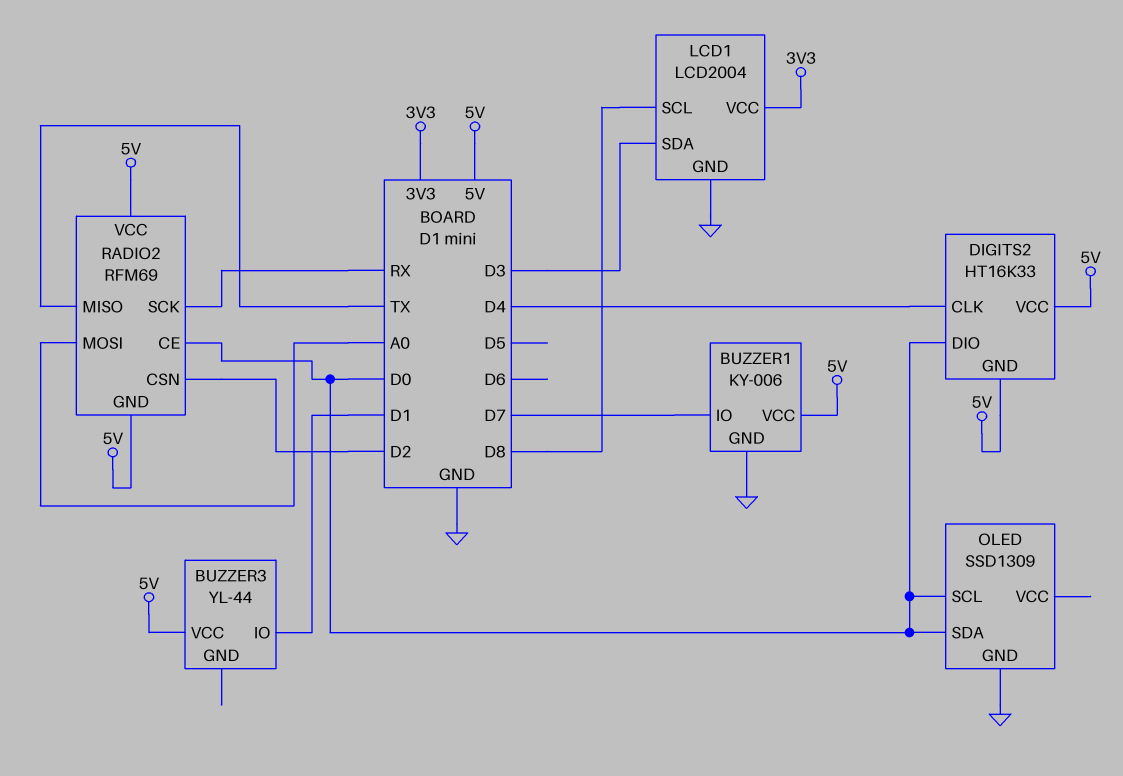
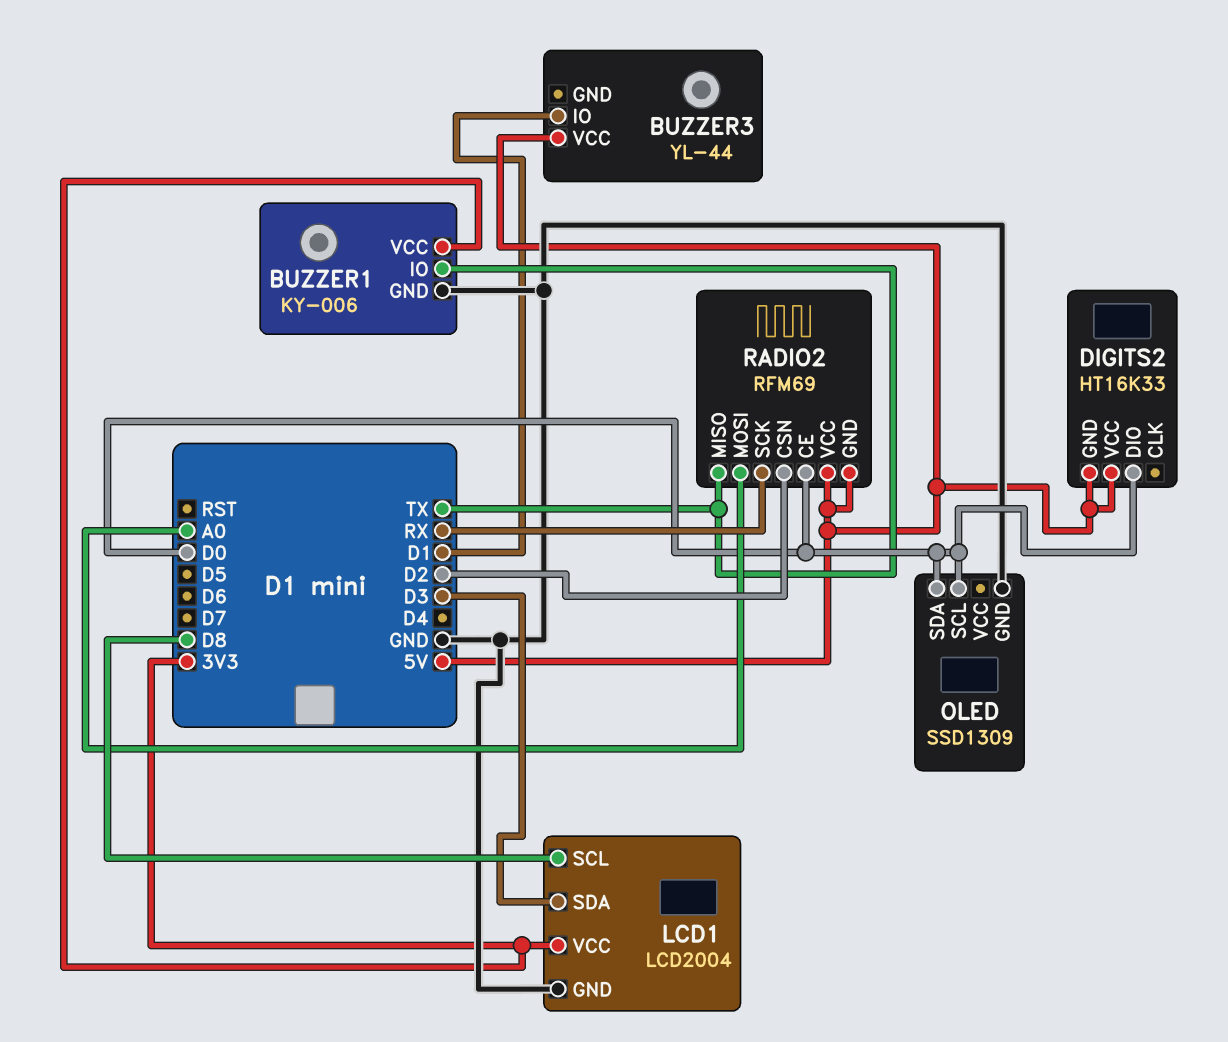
BUZZER1 pin IO: D7 -> TX
BUZZER1 pin VCC: 5V -> 3V3
DIGITS2 pin CLK: D4 -> none

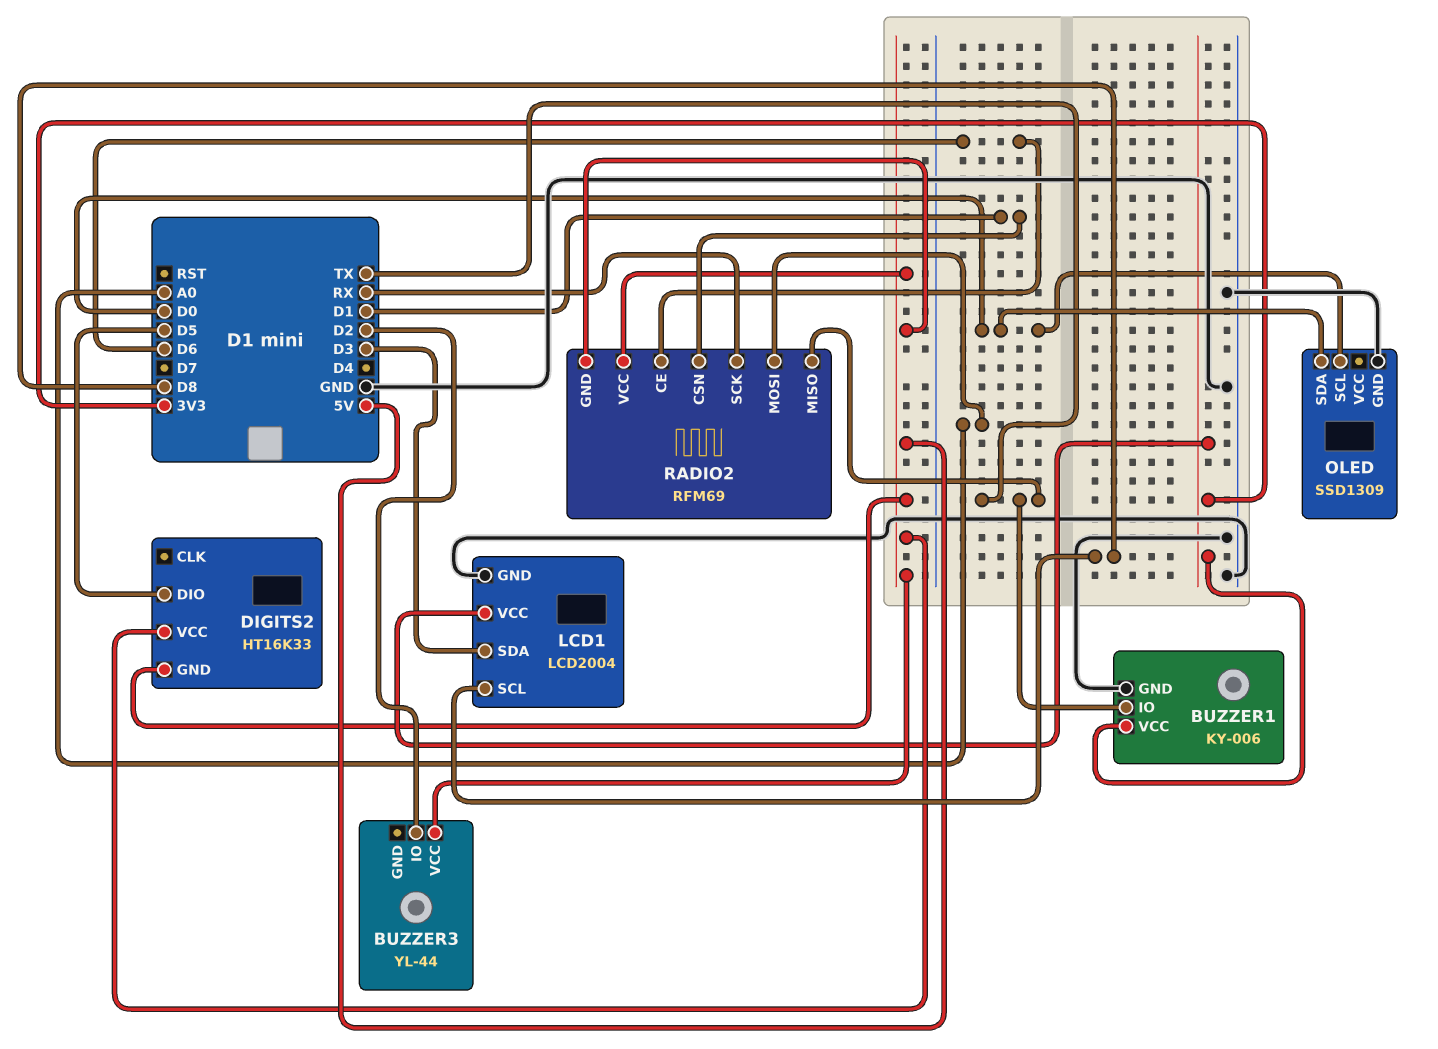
BUZZER3 pin IO: D1 -> D2
DIGITS2 pin DIO: D0 -> D5
RADIO2 pin CE: D0 -> D6
RADIO2 pin CSN: D2 -> D1

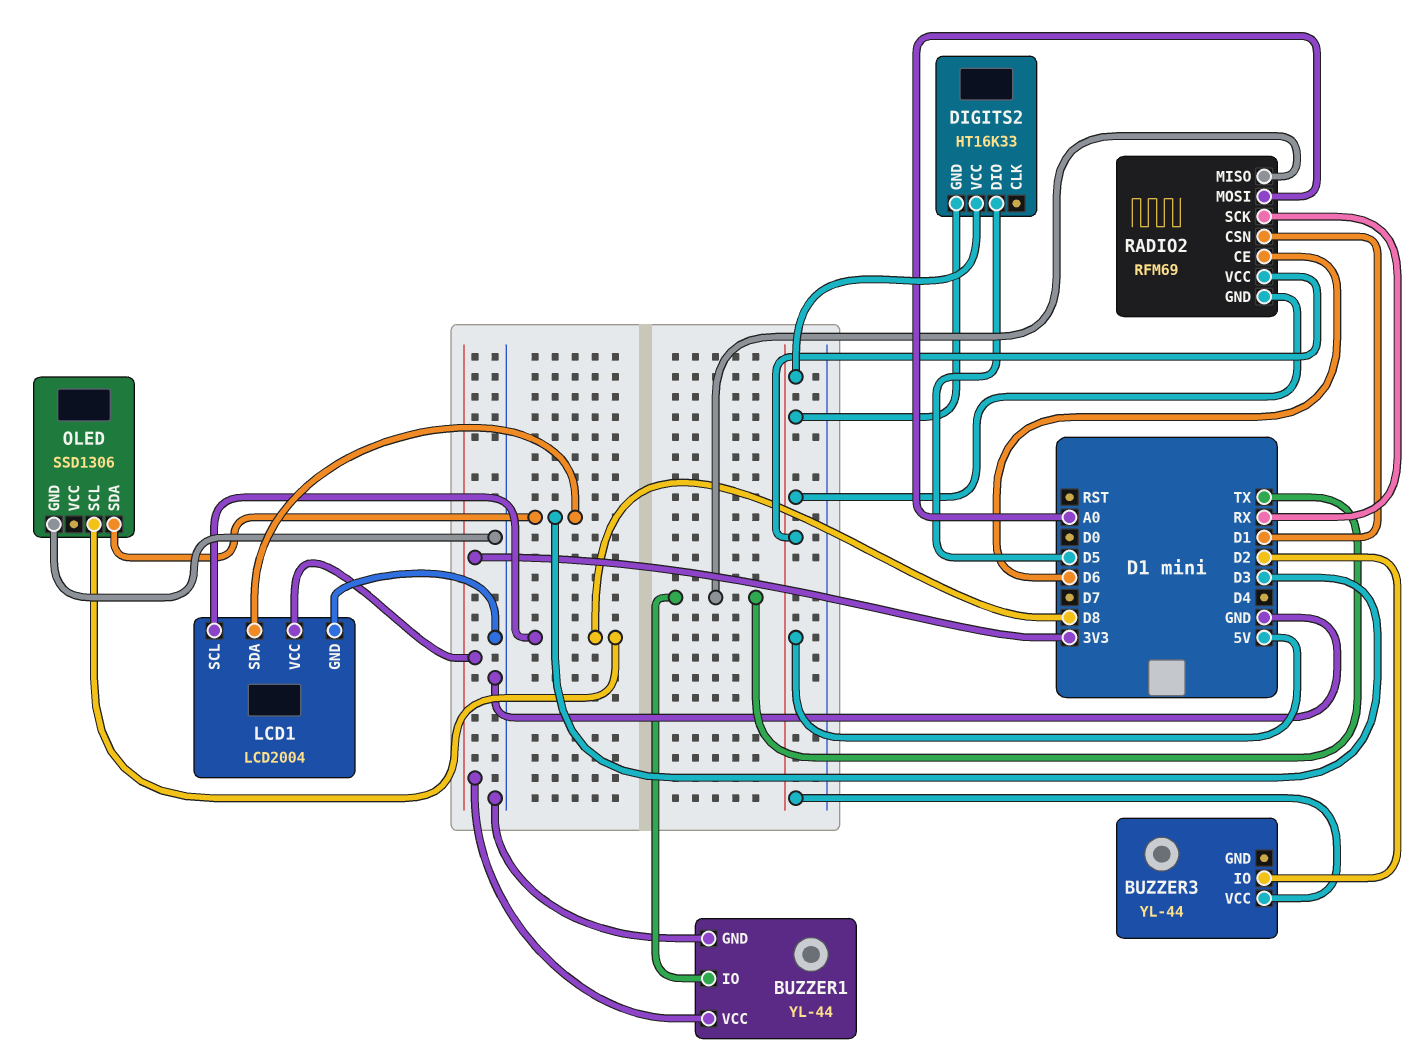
BUZZER1: KY-006 -> YL-44
OLED: SSD1309 -> SSD1306
OLED pin SCL: D0 -> D8
OLED pin SDA: D0 -> D3

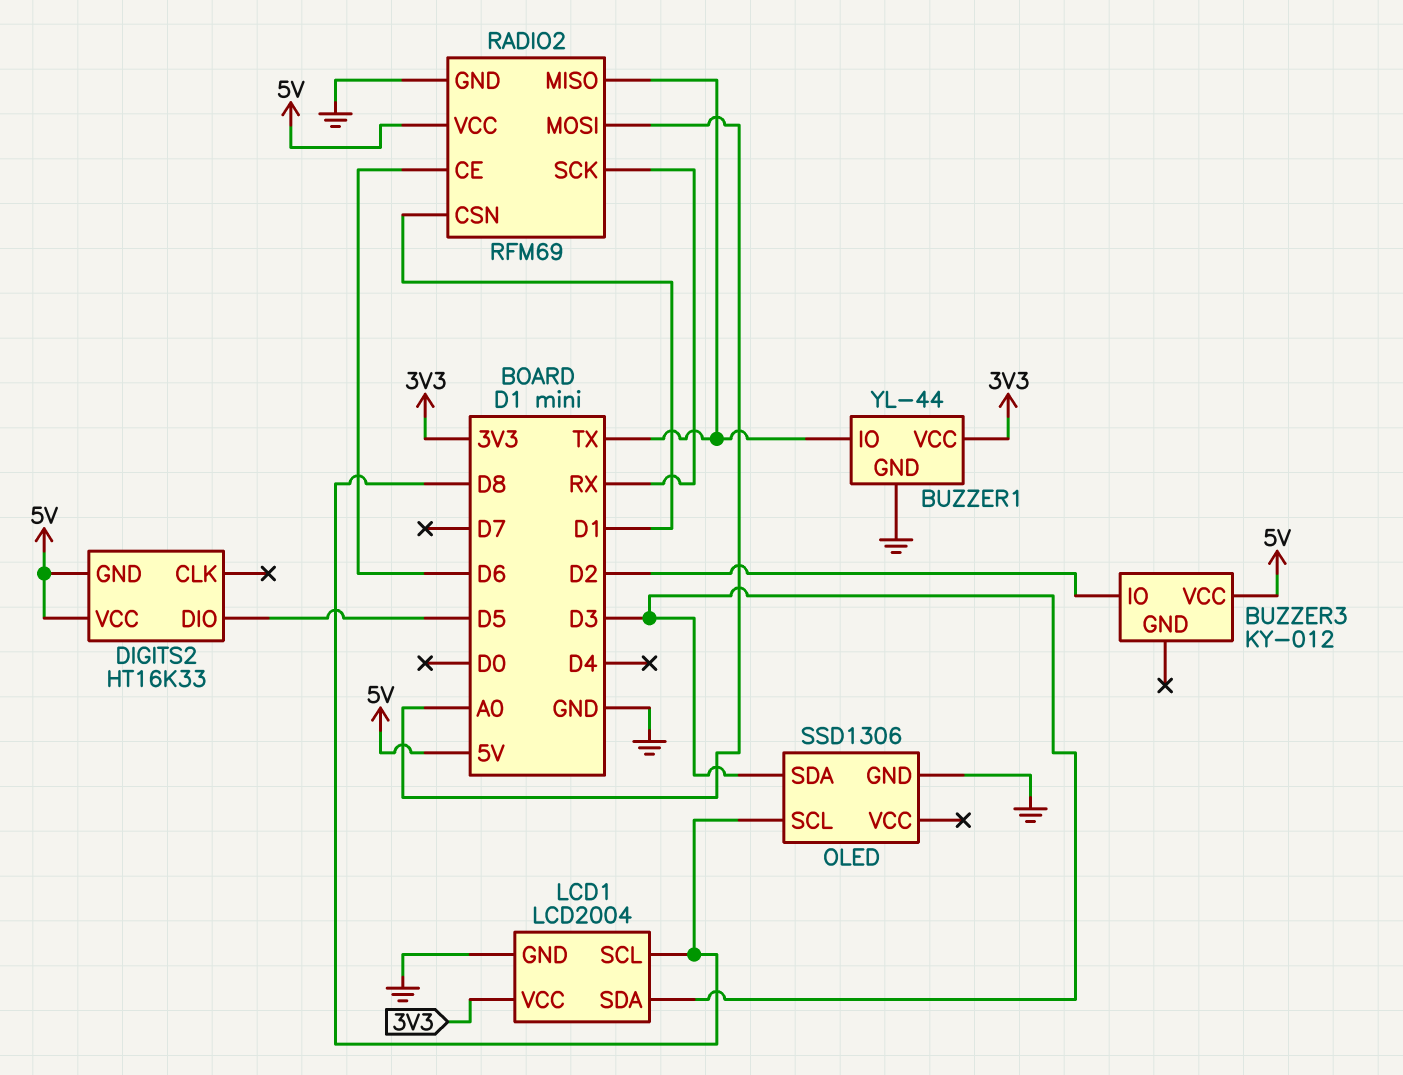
BUZZER3: YL-44 -> KY-012
RADIO2 pin GND: 5V -> GND

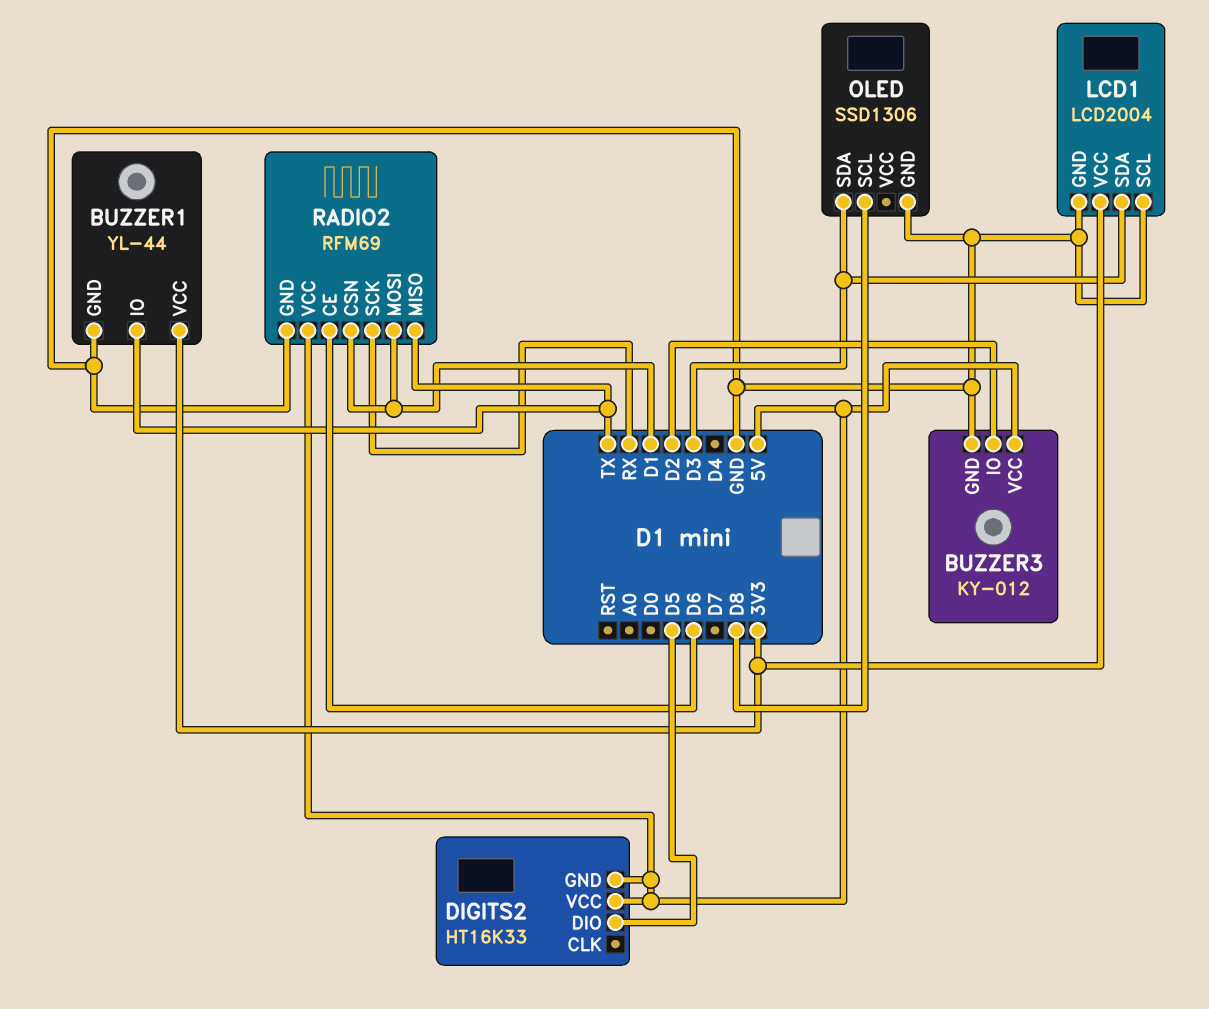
BUZZER3 pin GND: none -> GND
LCD1 pin SCL: D8 -> GND
RADIO2 pin MOSI: A0 -> D1

